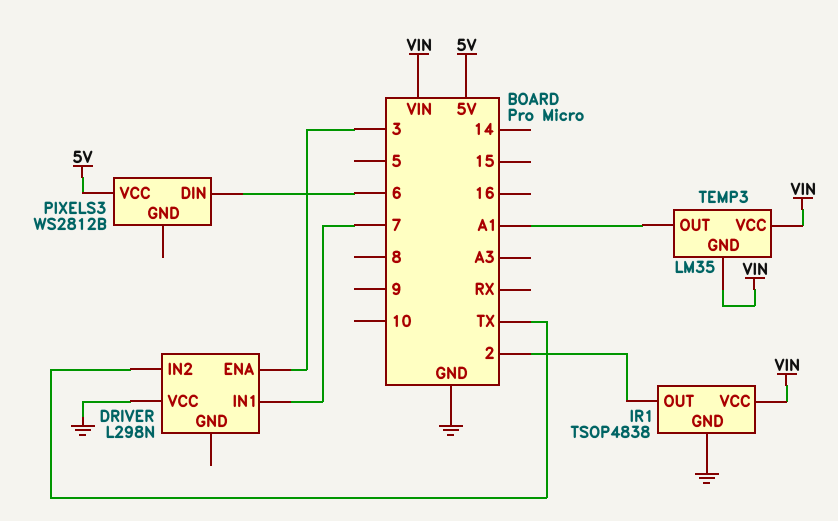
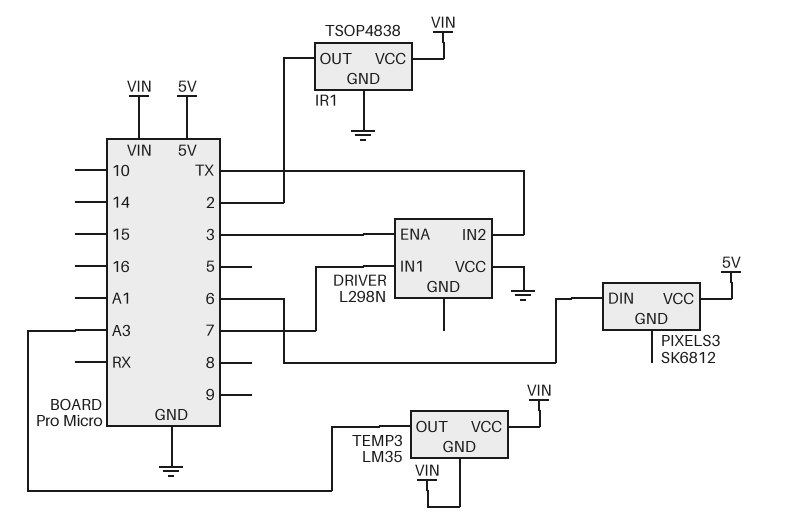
PIXELS3: WS2812B -> SK6812
TEMP3 pin OUT: A1 -> A3

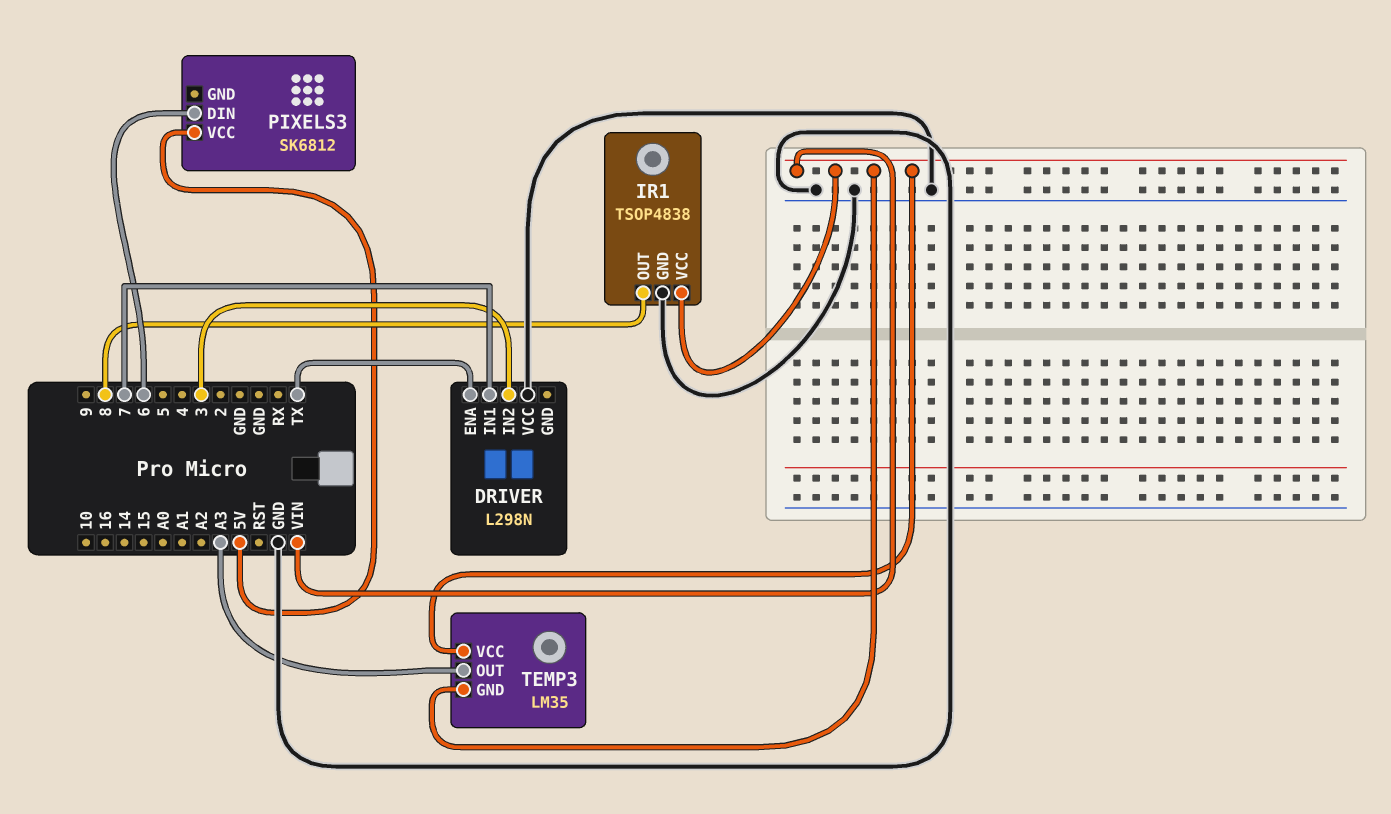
DRIVER pin ENA: 3 -> TX
DRIVER pin IN2: TX -> 3
IR1 pin OUT: 2 -> 8

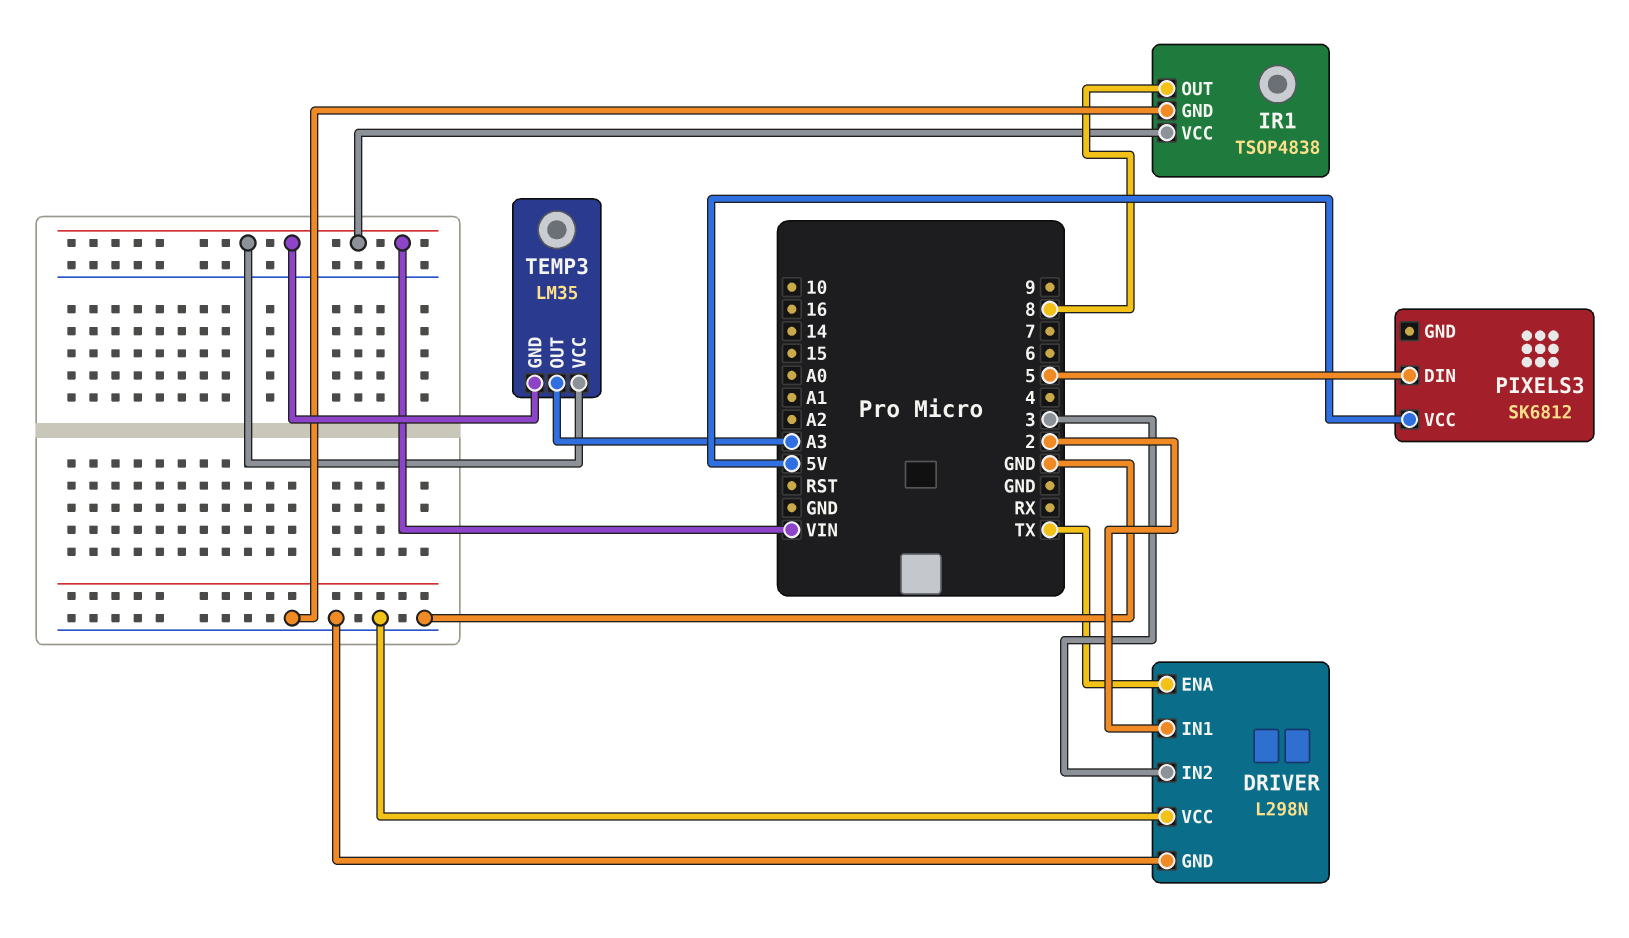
DRIVER pin GND: none -> GND
DRIVER pin IN1: 7 -> 2
PIXELS3 pin DIN: 6 -> 5

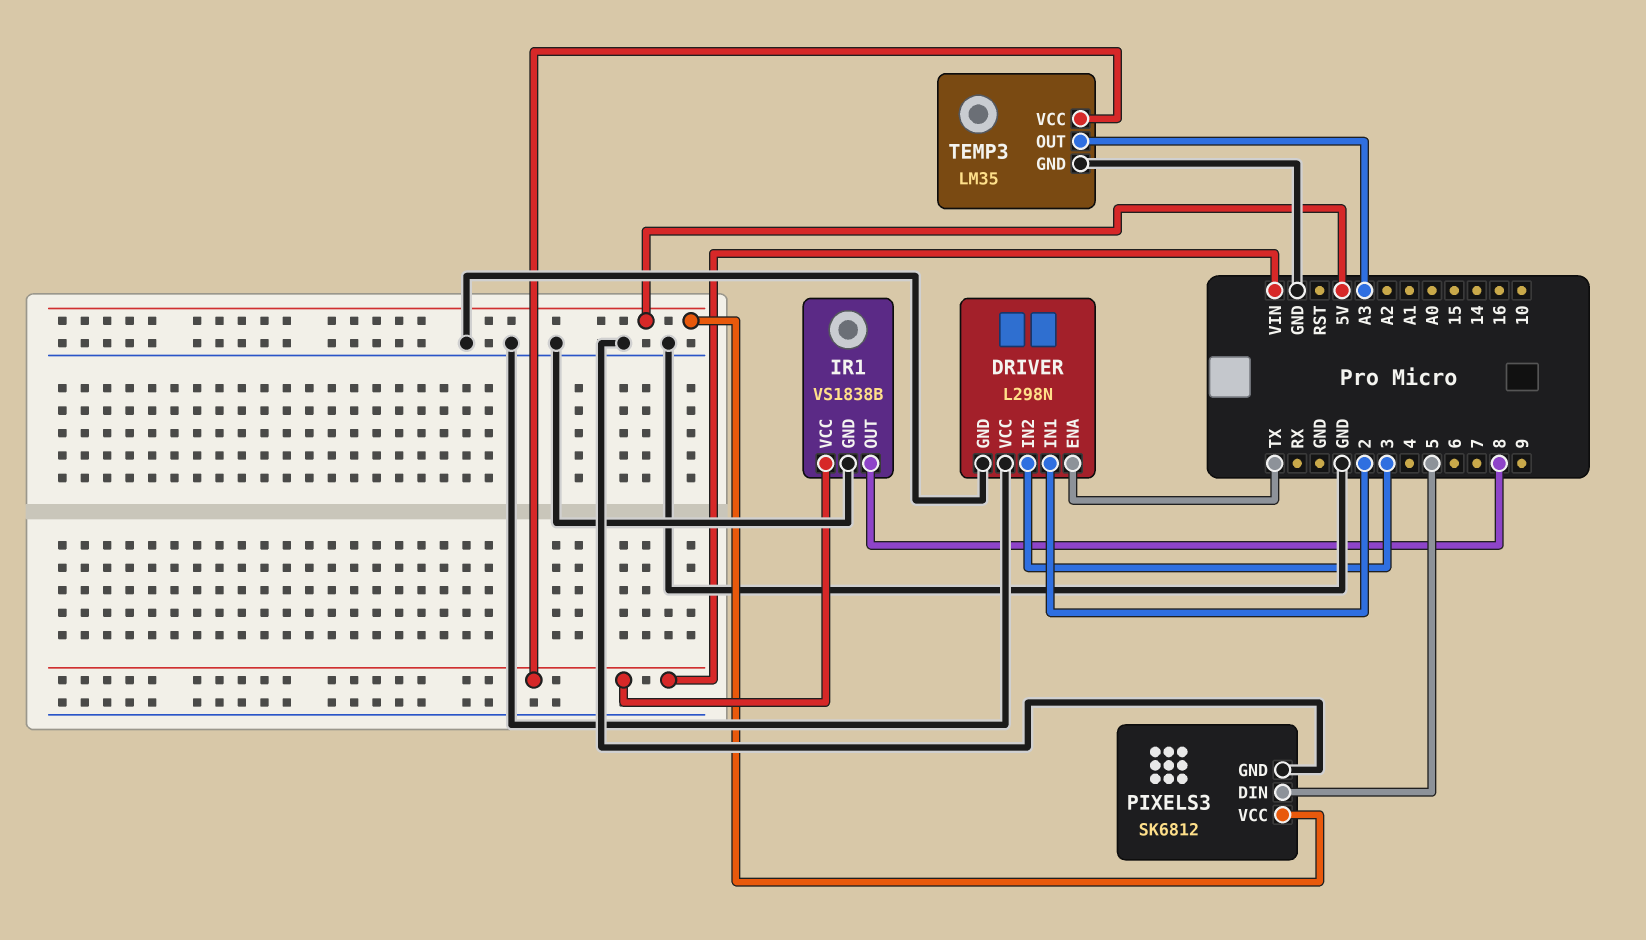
IR1: TSOP4838 -> VS1838B
PIXELS3 pin GND: none -> GND
TEMP3 pin GND: VIN -> GND

